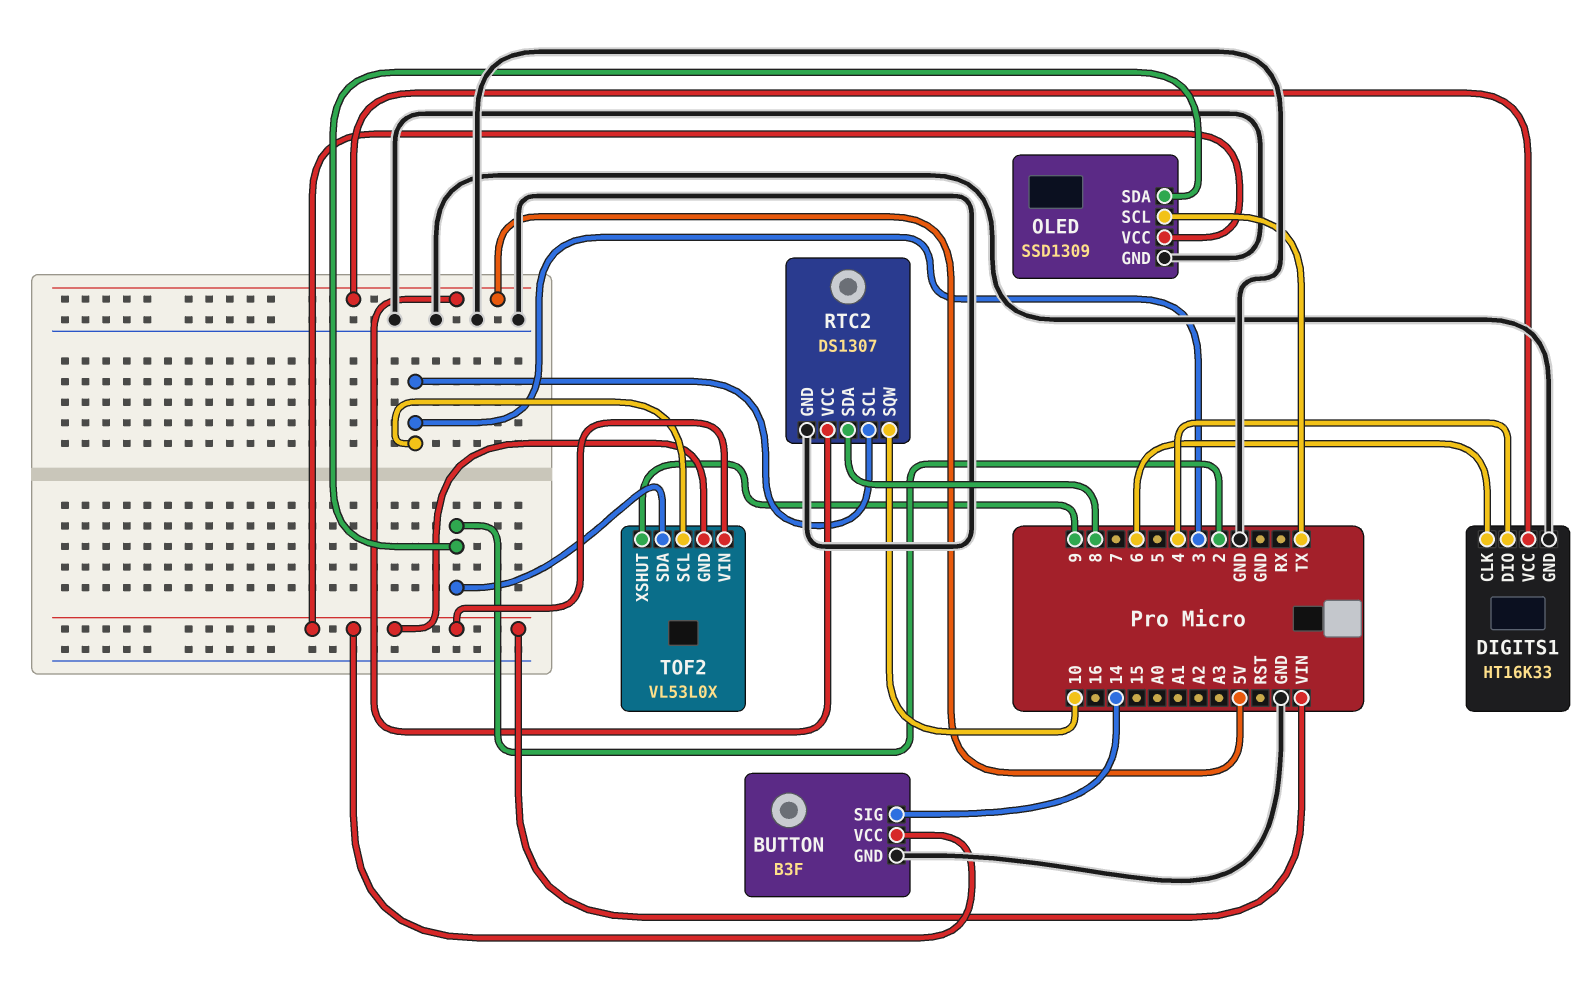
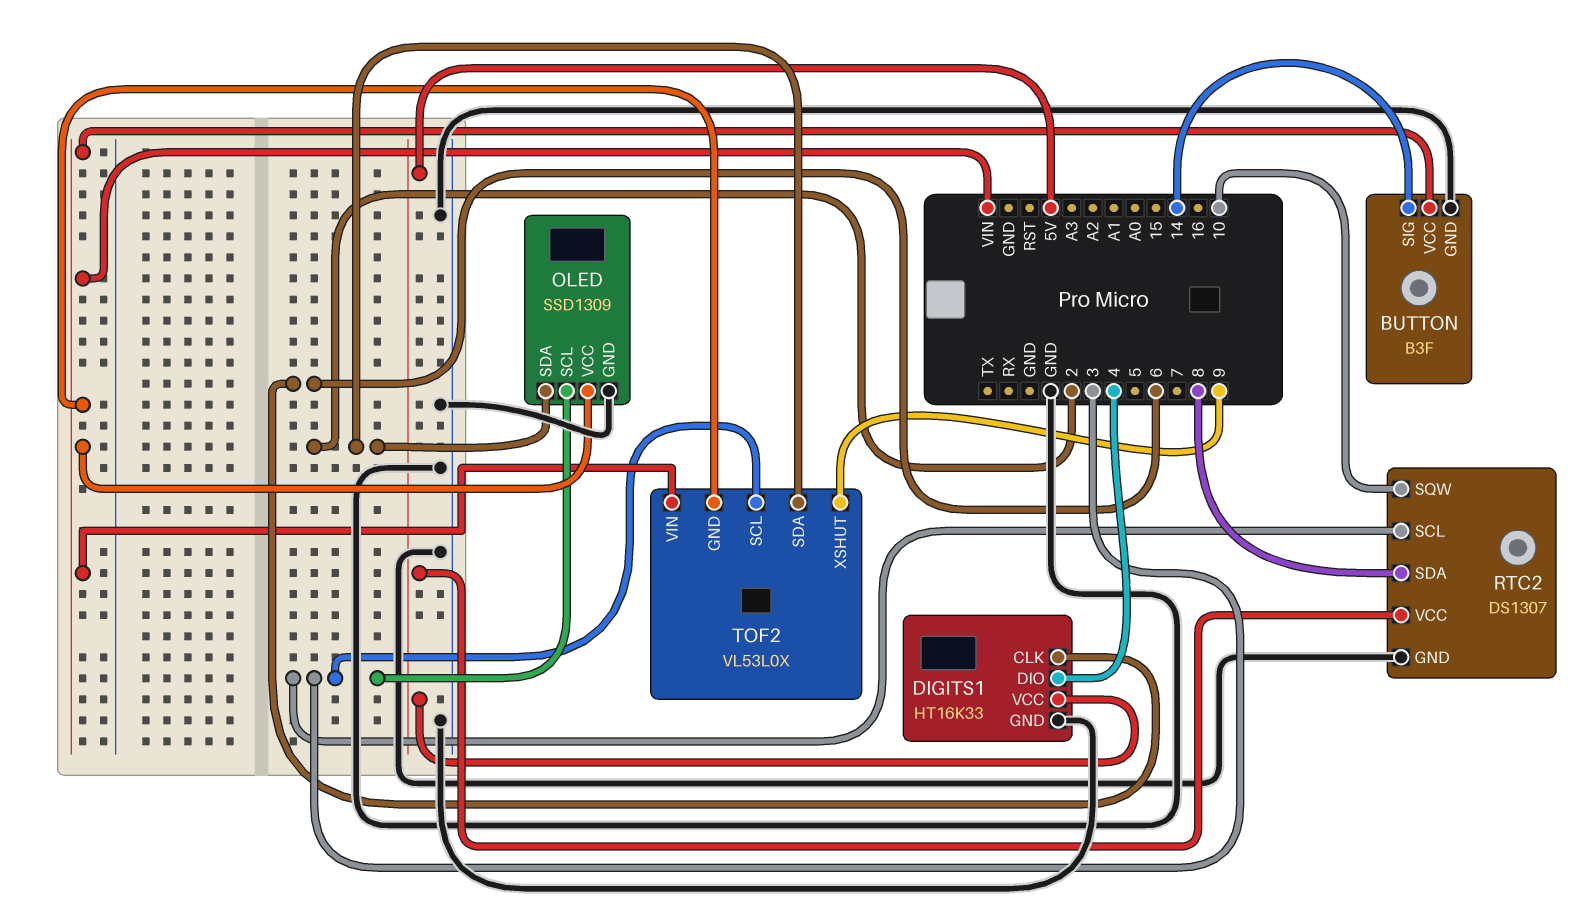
OLED pin SCL: TX -> 3

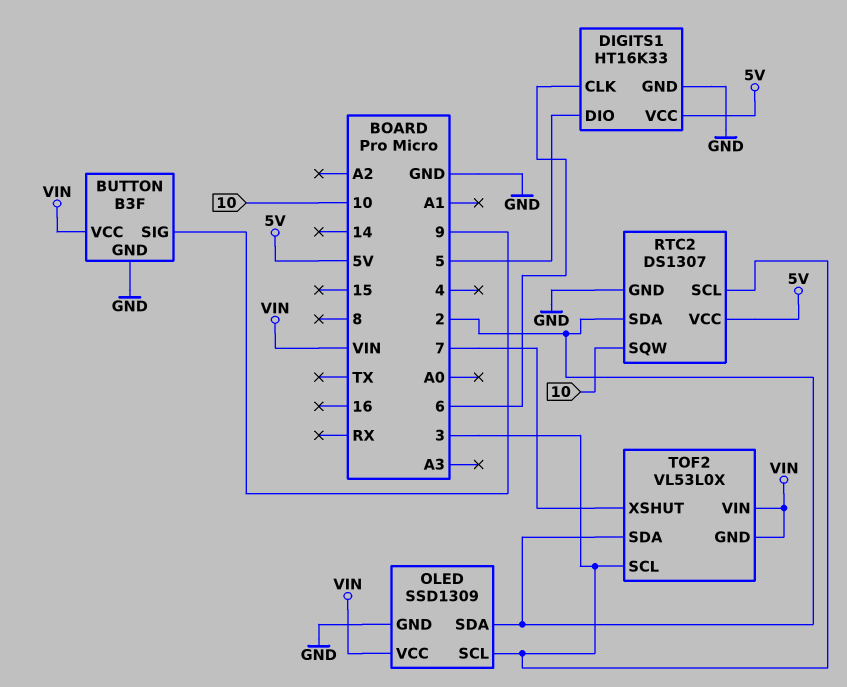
BUTTON pin SIG: 14 -> 9
DIGITS1 pin DIO: 4 -> 5
RTC2 pin SDA: 8 -> 2
TOF2 pin XSHUT: 9 -> 7

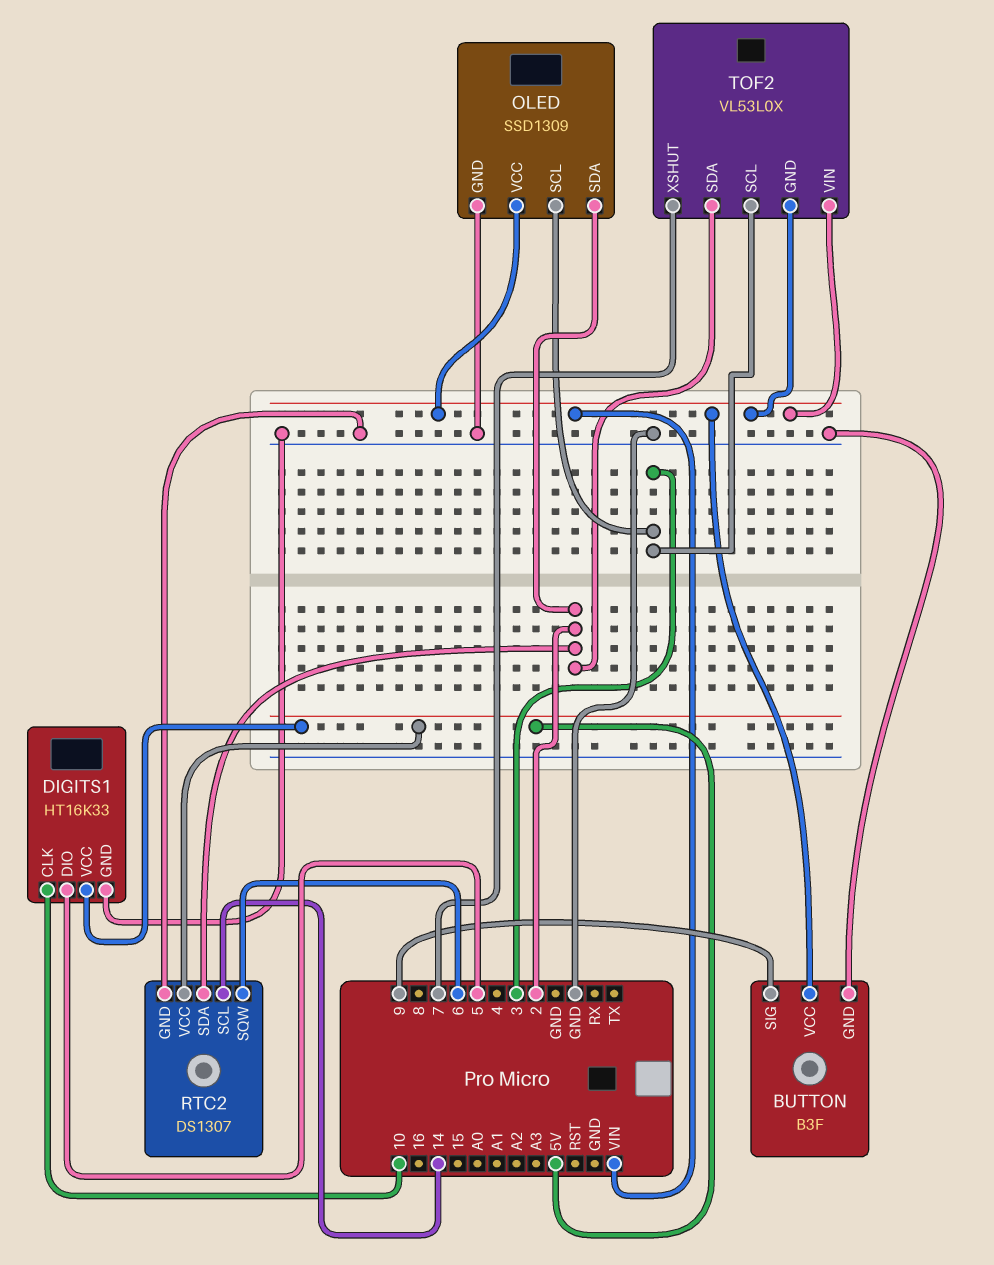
DIGITS1 pin CLK: 6 -> 10
RTC2 pin SCL: 3 -> 14
RTC2 pin SQW: 10 -> 6

